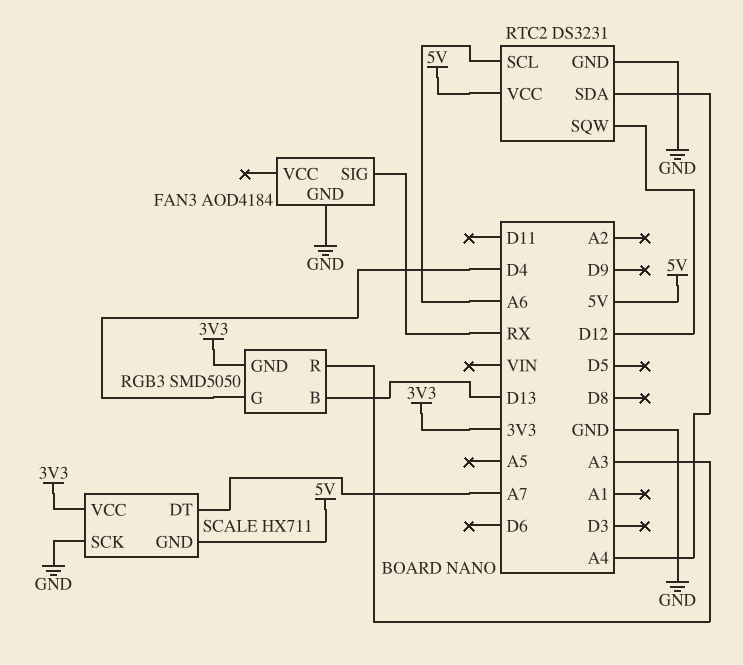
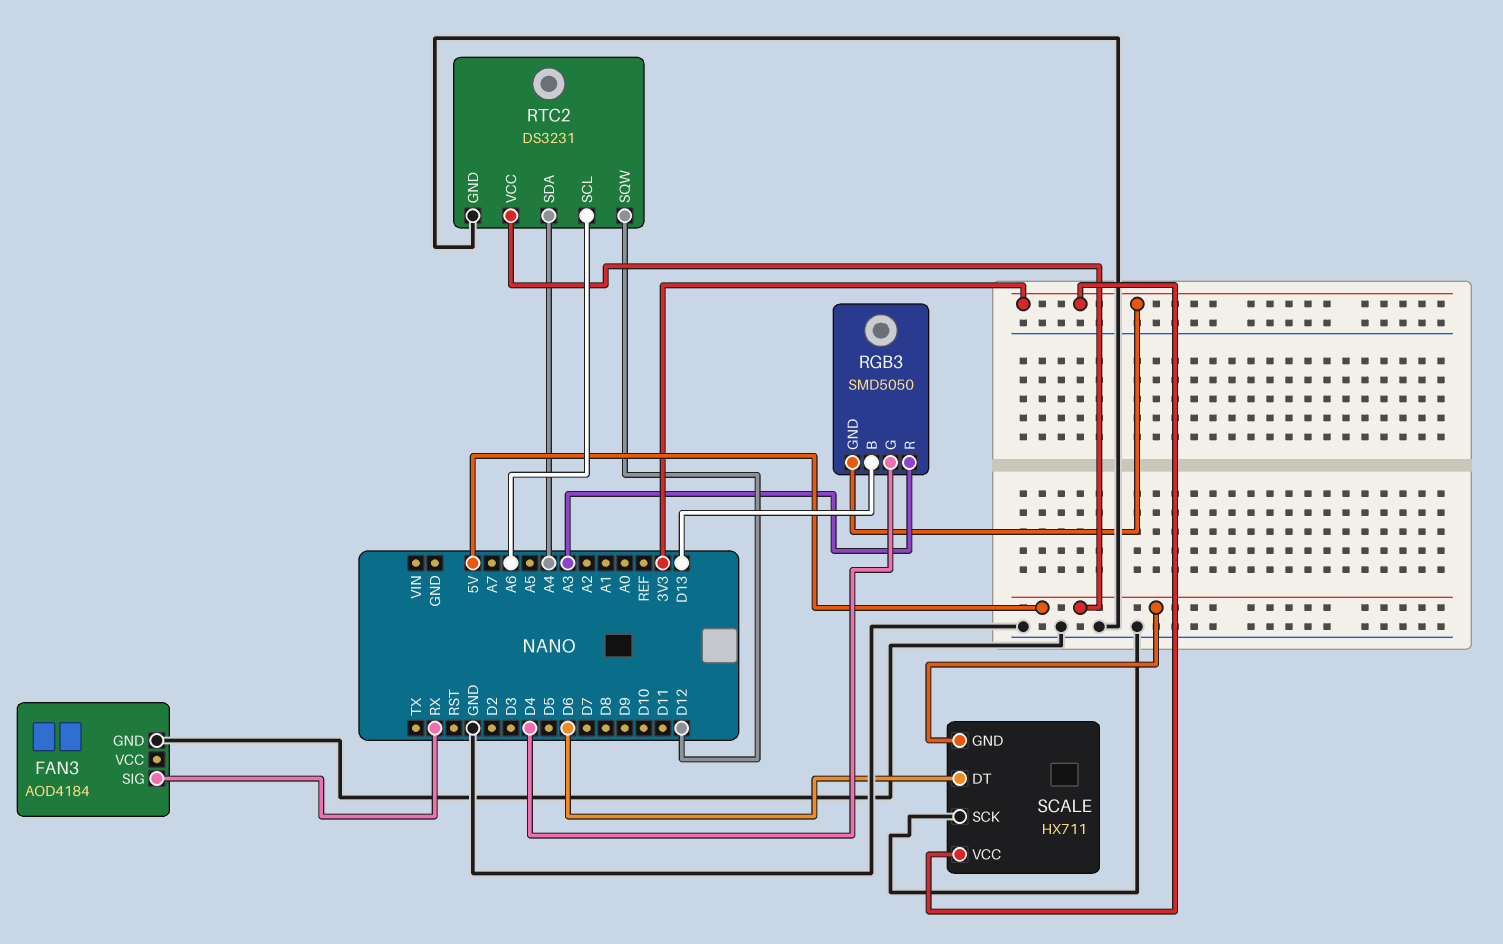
SCALE pin DT: A7 -> D6

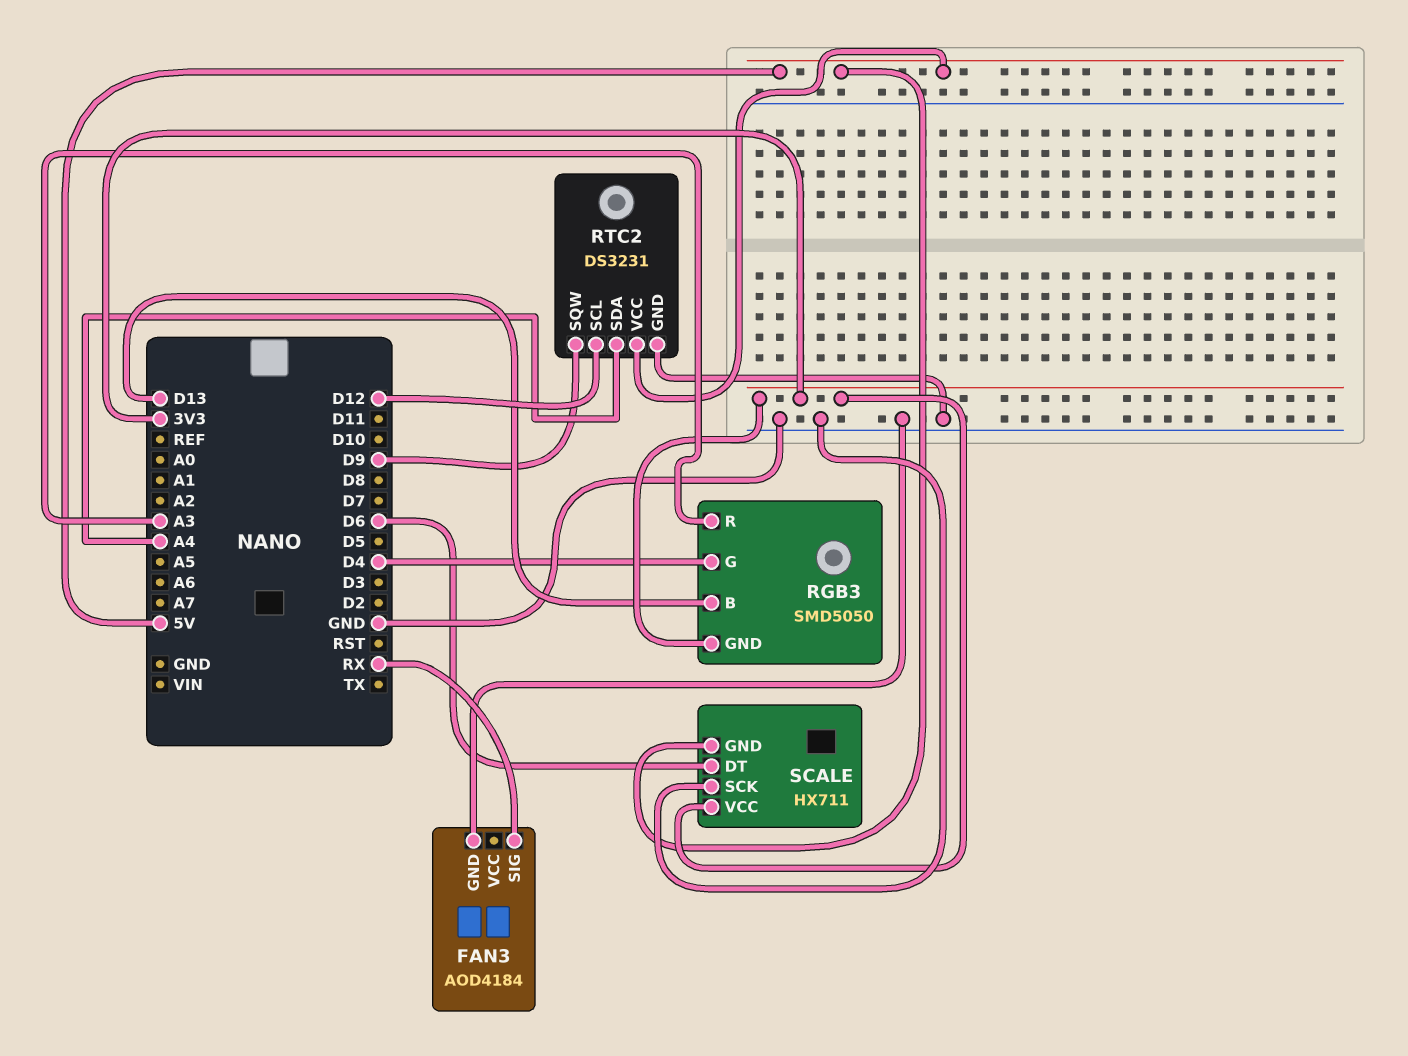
RTC2 pin SCL: A6 -> D12
RTC2 pin SQW: D12 -> D9

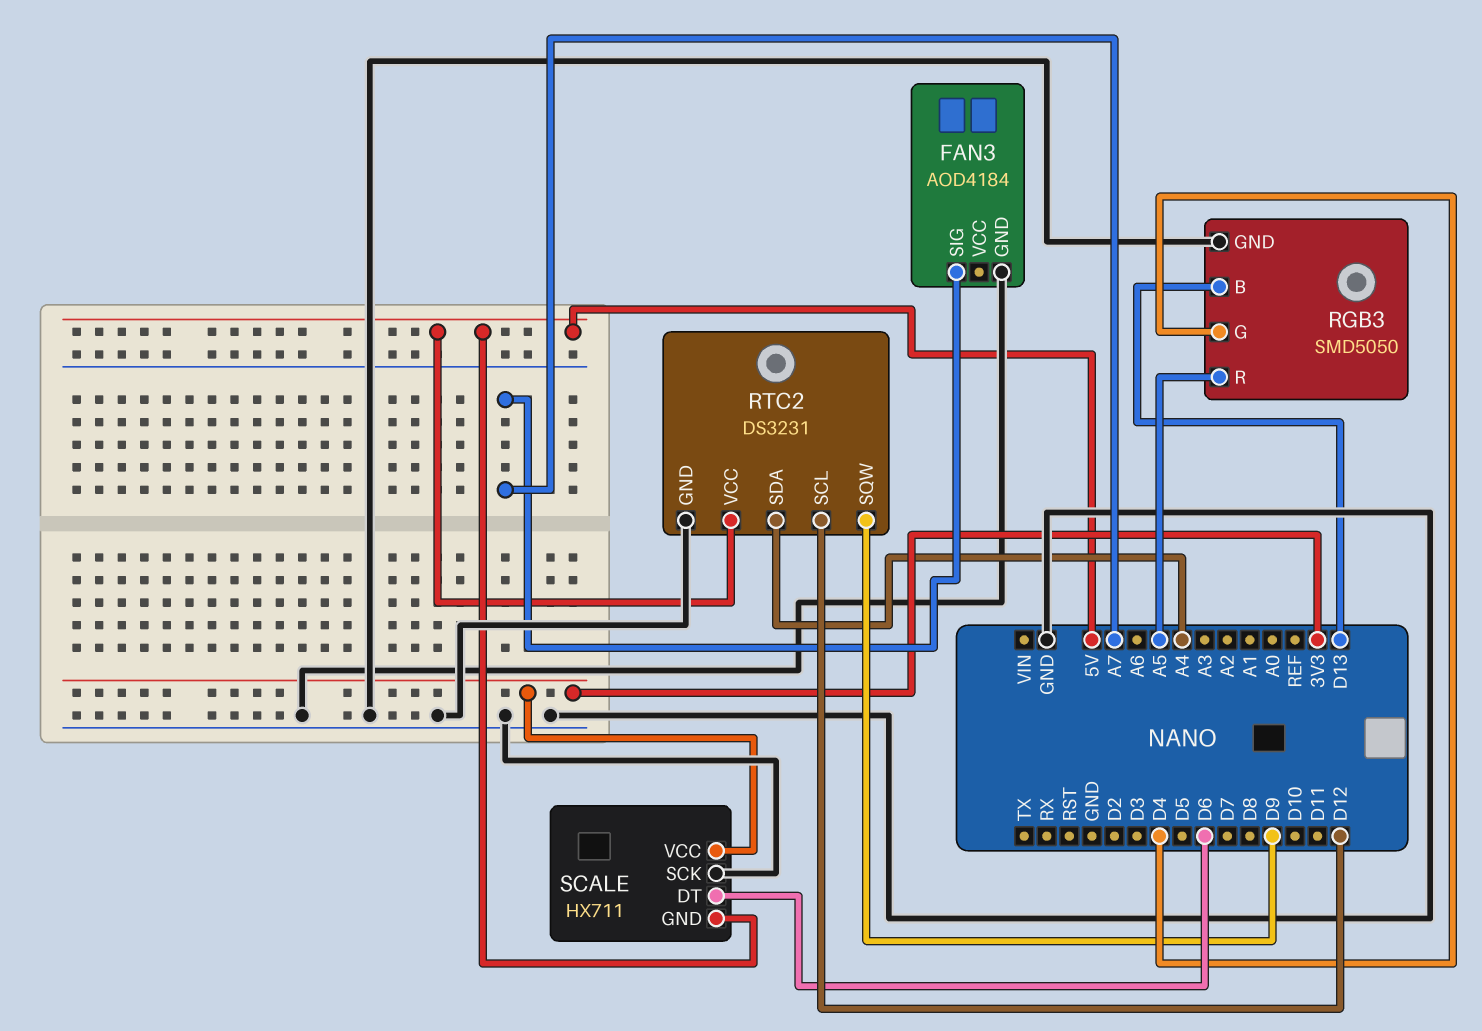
FAN3 pin SIG: RX -> A7
RGB3 pin GND: 3V3 -> GND
RGB3 pin R: A3 -> A5

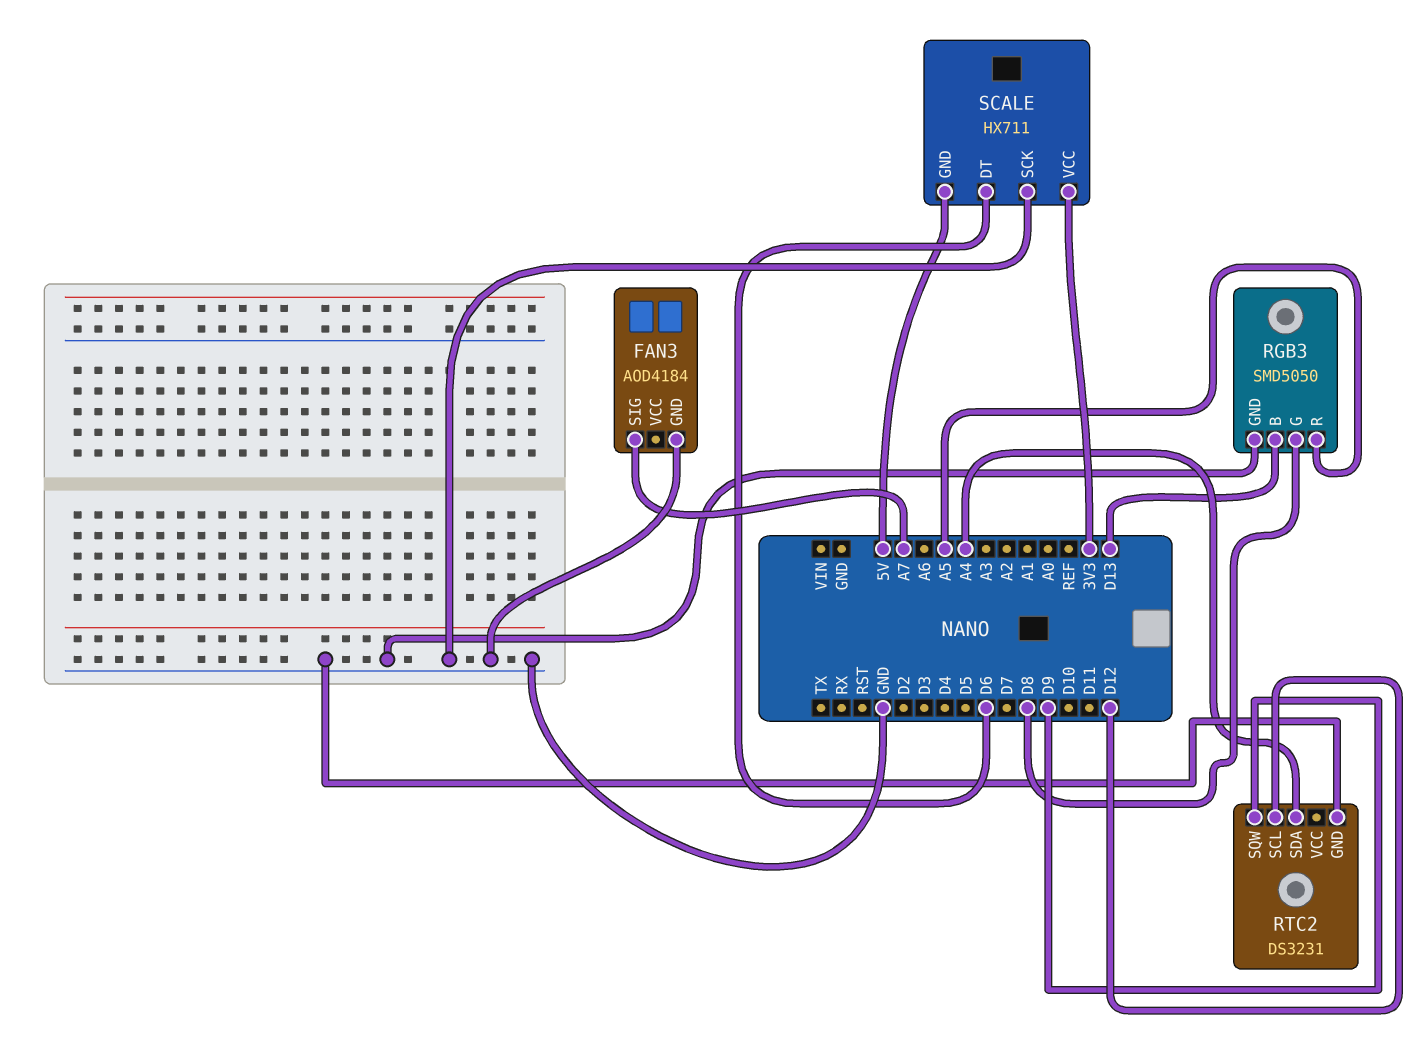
RGB3 pin G: D4 -> D8
RTC2 pin VCC: 5V -> none

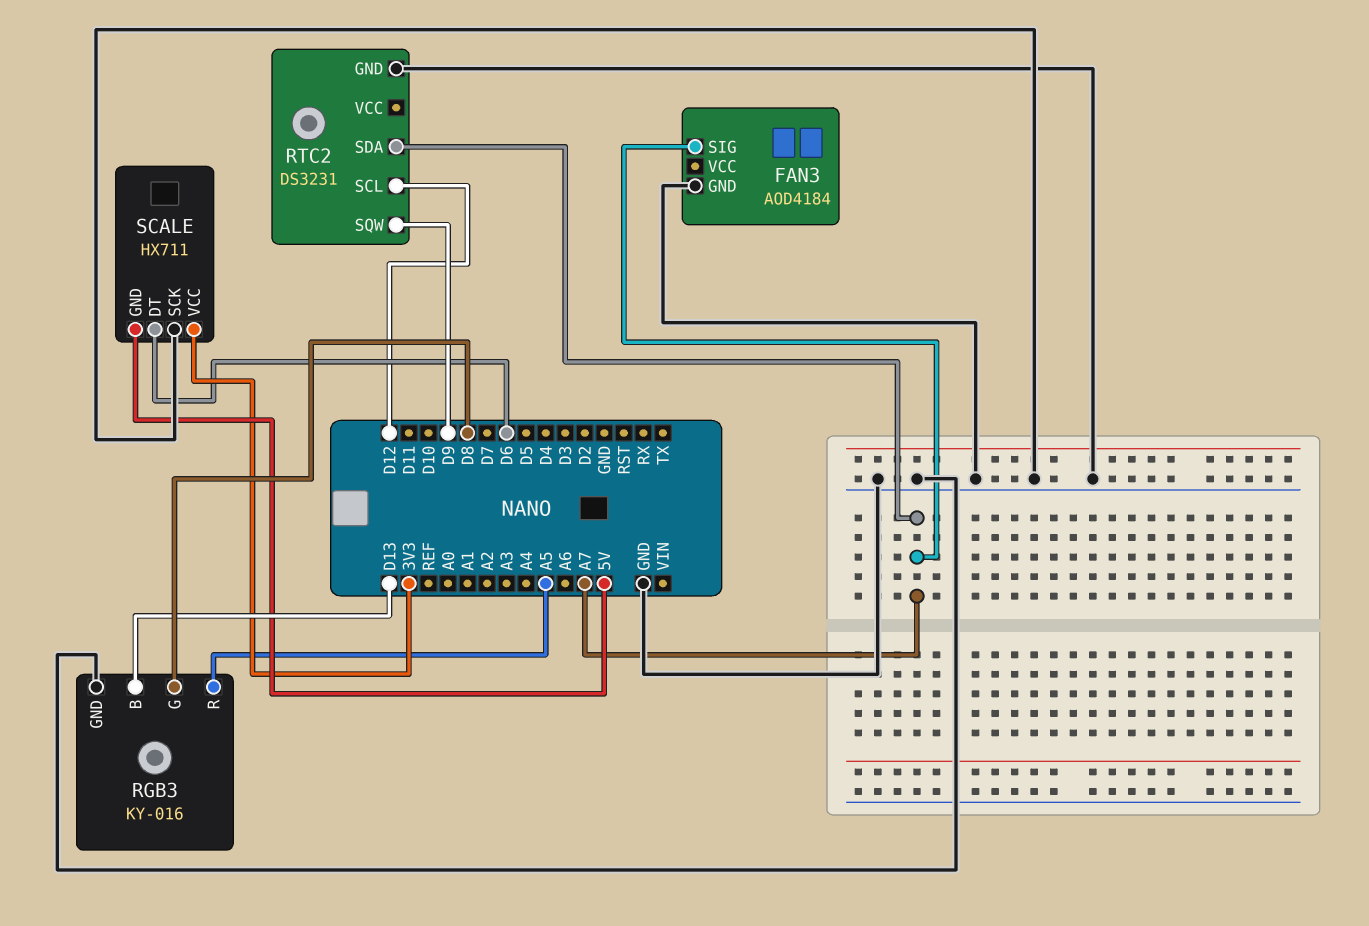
RGB3: SMD5050 -> KY-016
RTC2 pin SDA: A4 -> A7

